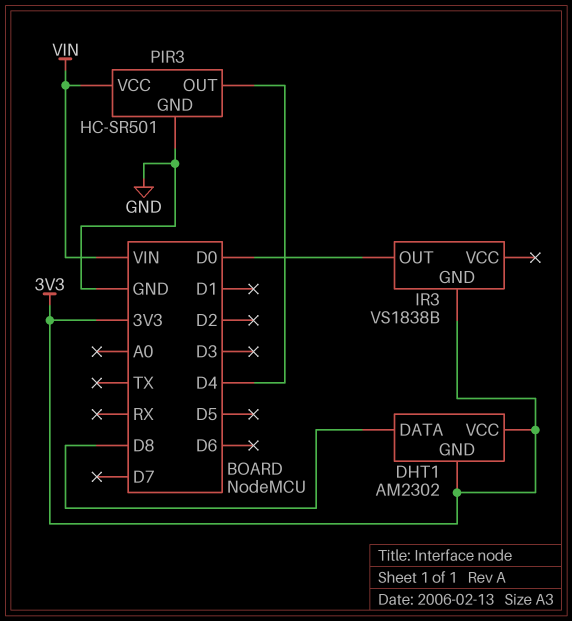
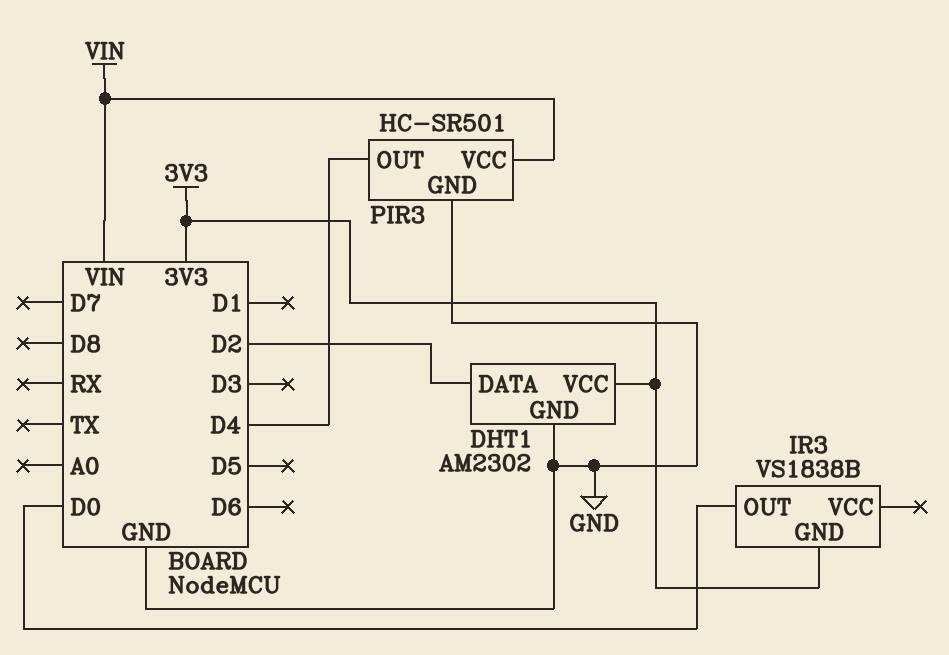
DHT1 pin DATA: D8 -> D2
DHT1 pin GND: 3V3 -> GND

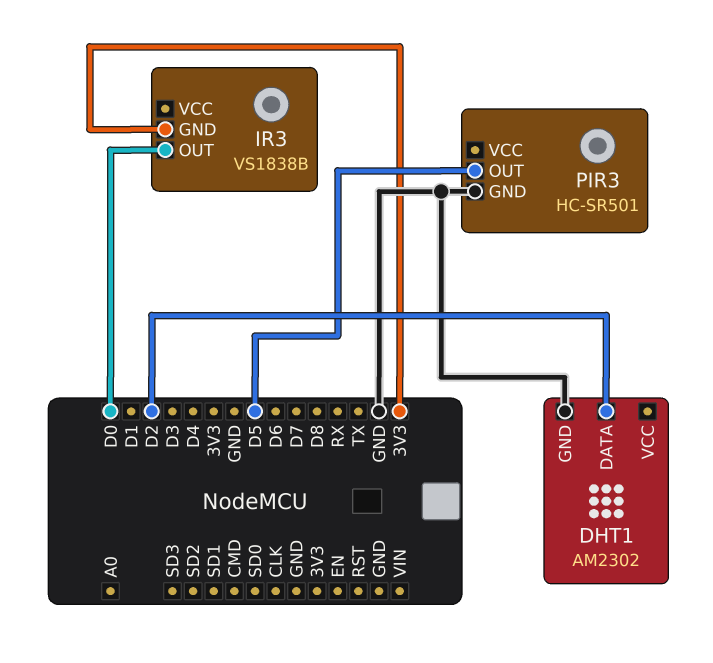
DHT1 pin VCC: 3V3 -> none
PIR3 pin OUT: D4 -> D5
PIR3 pin VCC: VIN -> none

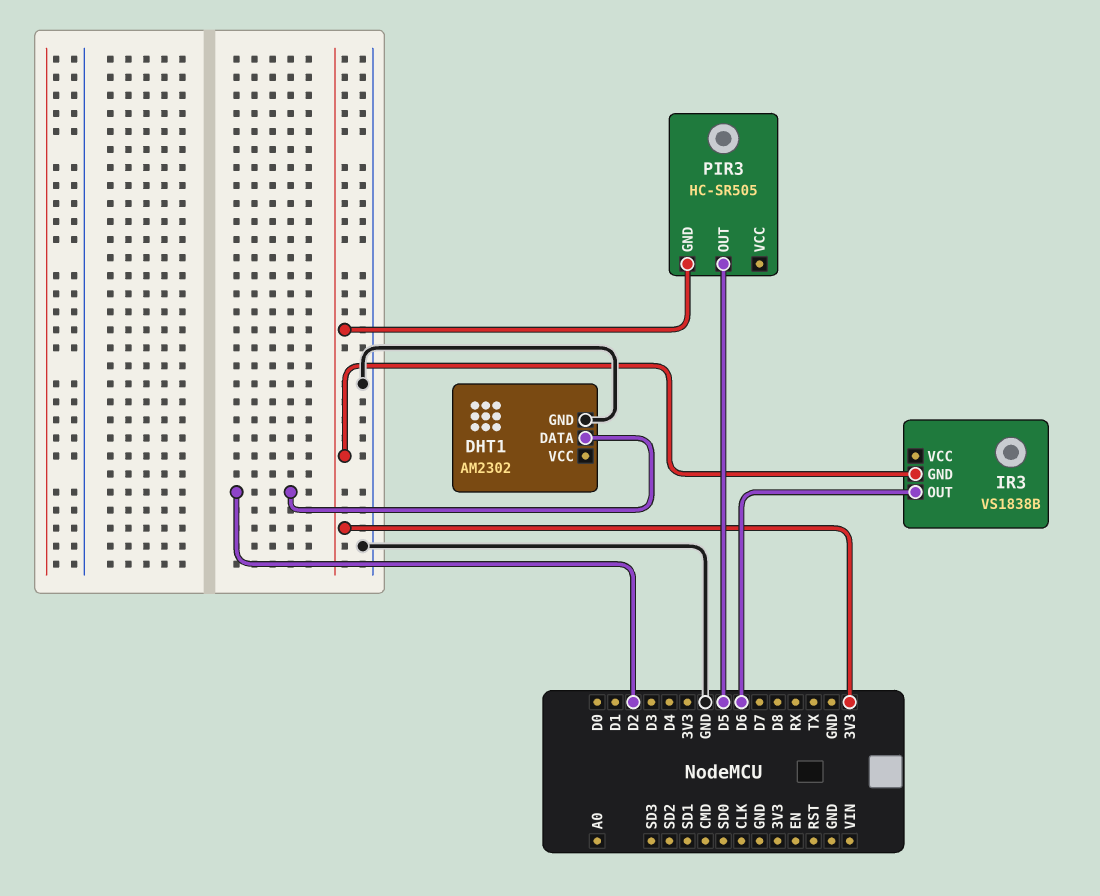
IR3 pin OUT: D0 -> D6
PIR3: HC-SR501 -> HC-SR505
PIR3 pin GND: GND -> 3V3

